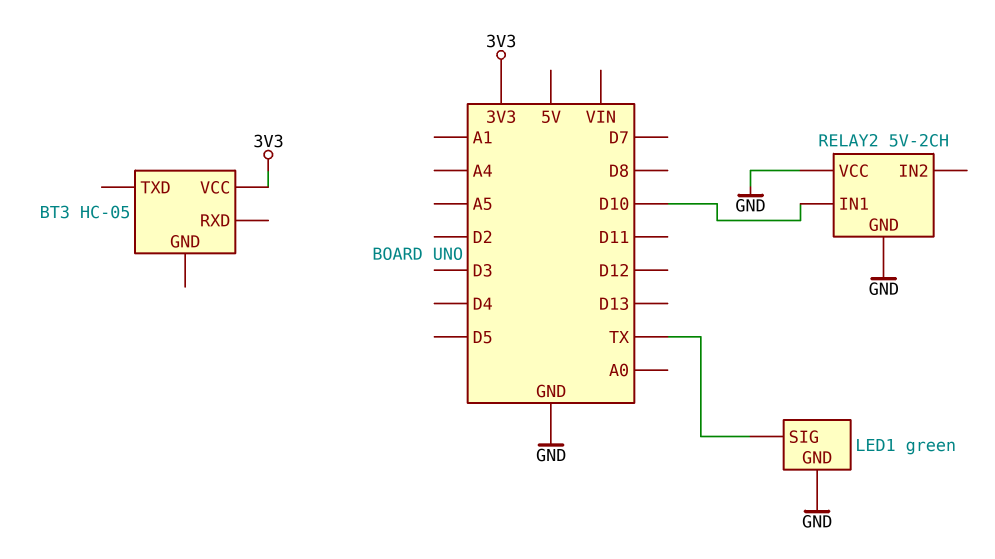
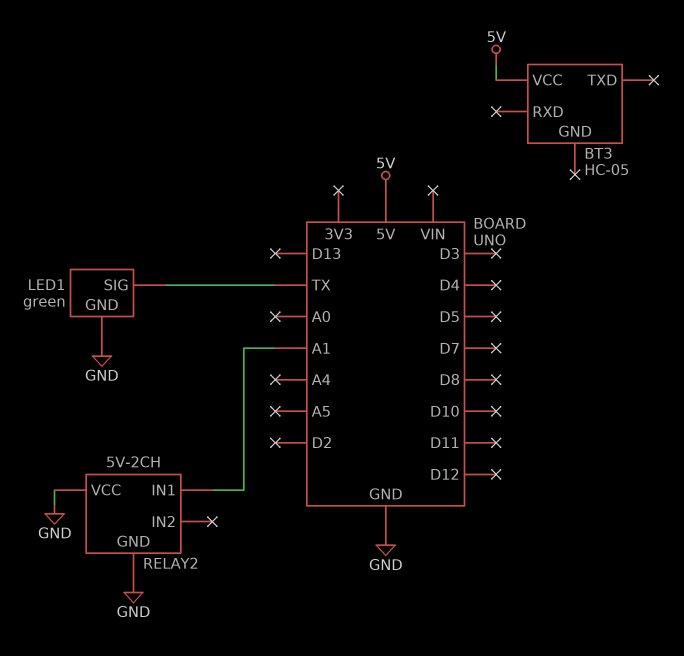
BT3 pin VCC: 3V3 -> 5V
RELAY2 pin IN1: D10 -> A1

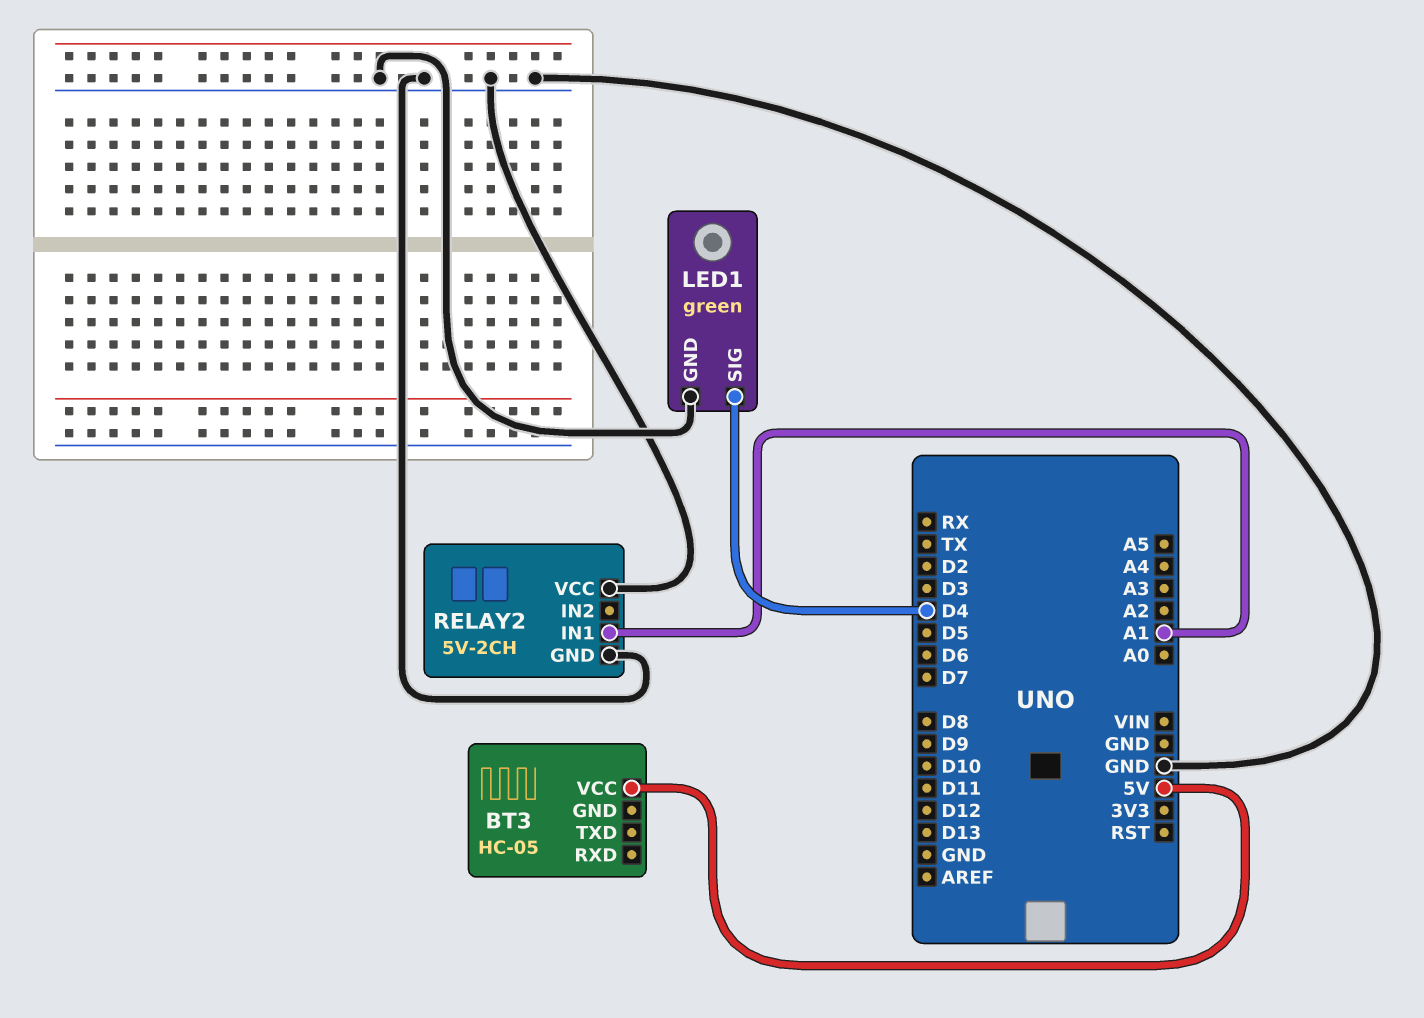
LED1 pin SIG: TX -> D4

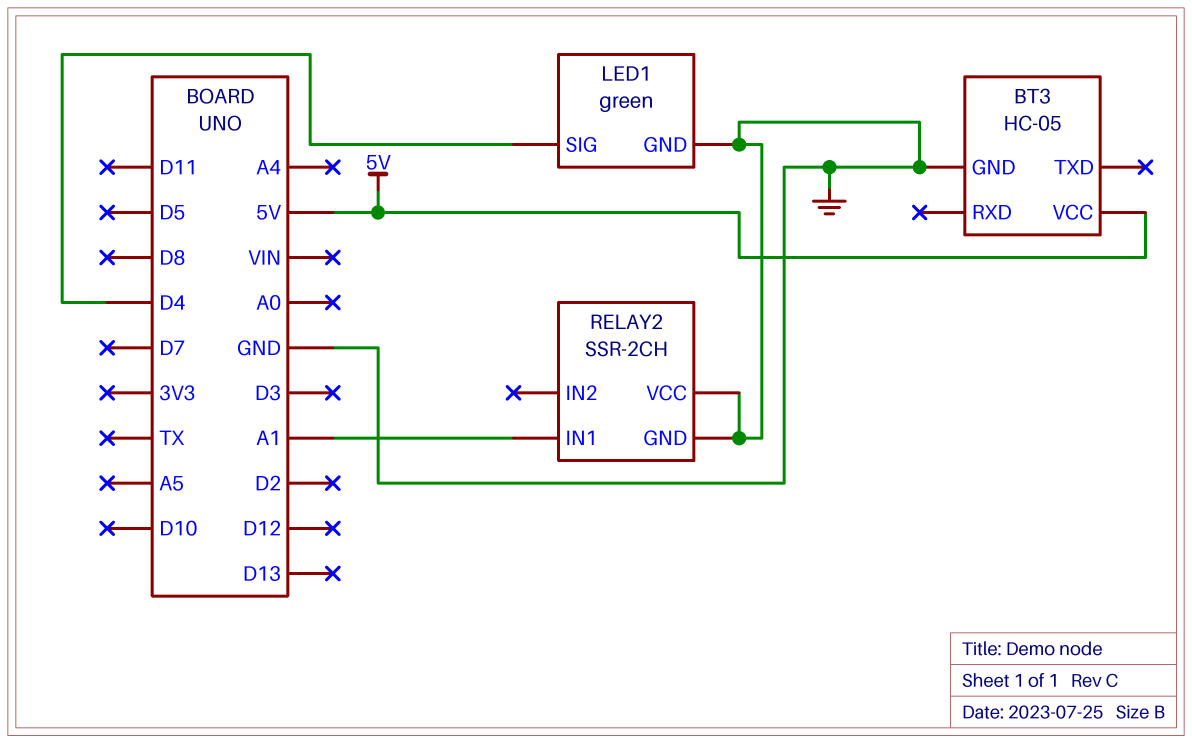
BT3 pin GND: none -> GND
RELAY2: 5V-2CH -> SSR-2CH

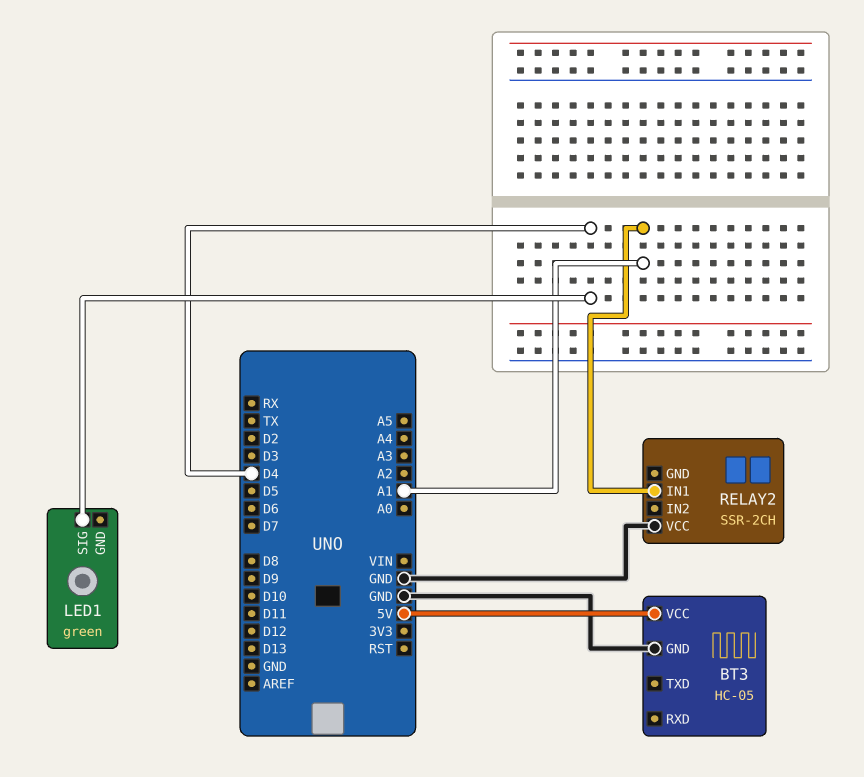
LED1 pin GND: GND -> none
RELAY2 pin GND: GND -> none

